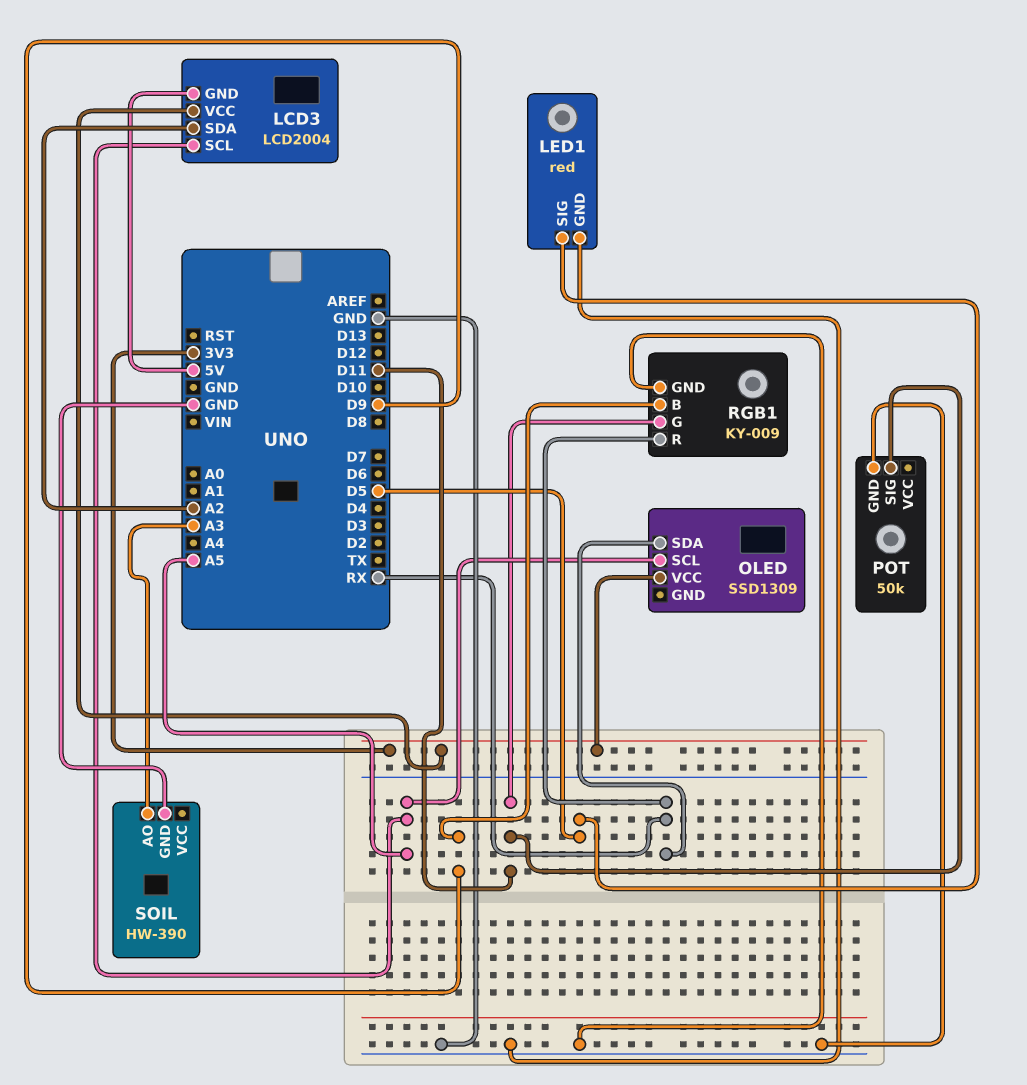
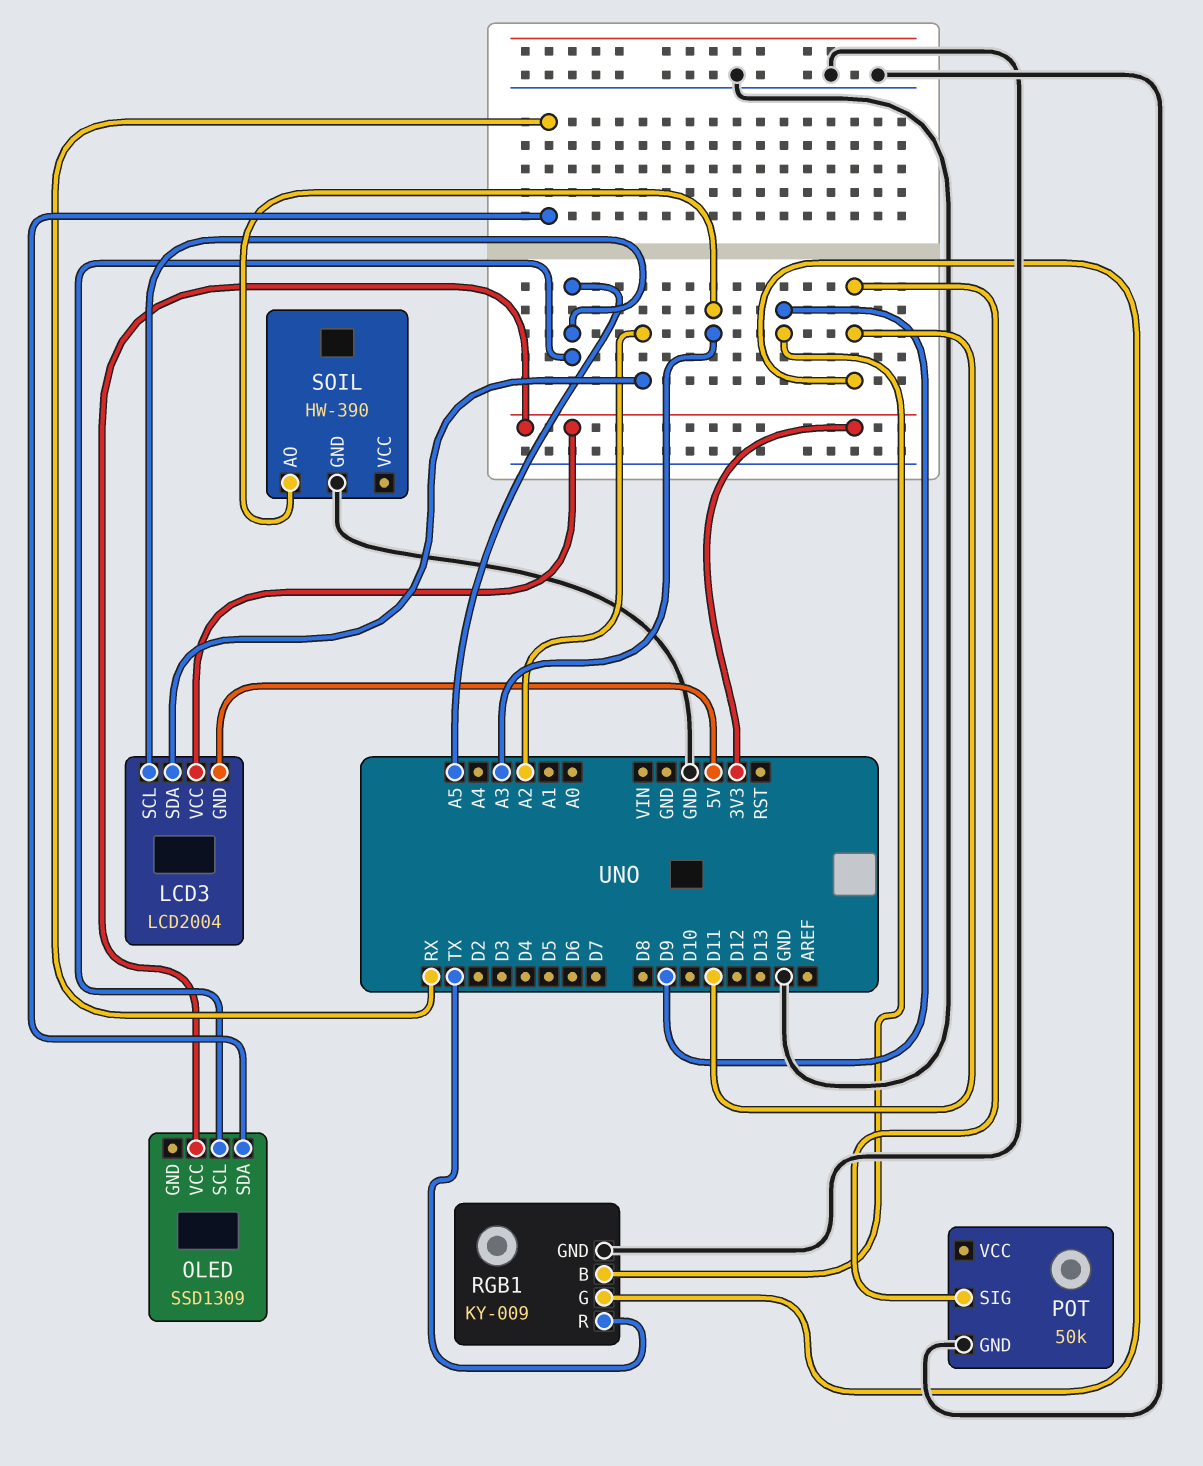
LED1: red -> none
LED1 pin GND: GND -> none
LED1 pin SIG: D5 -> none
RGB1 pin R: RX -> TX

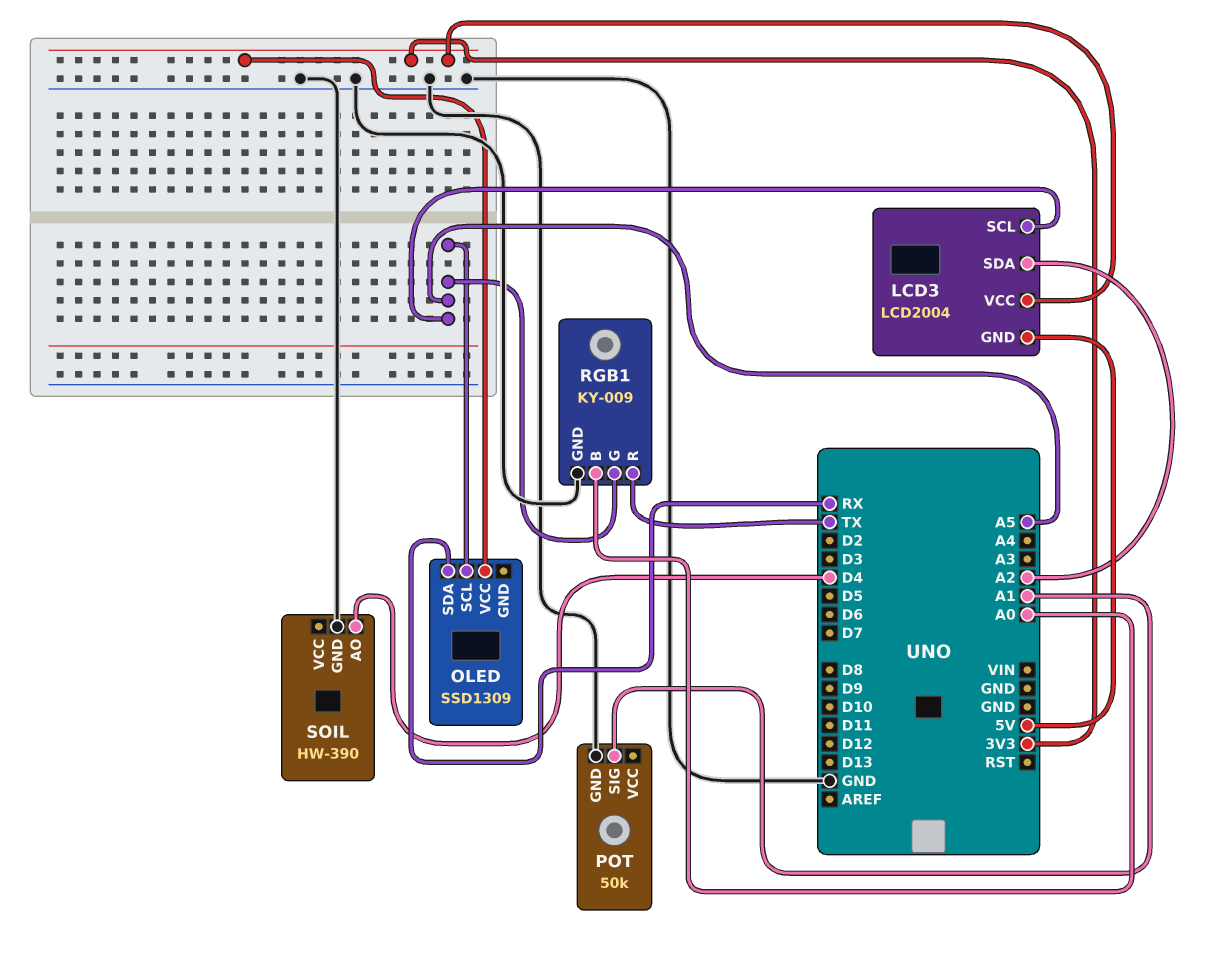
POT pin SIG: D11 -> A1
RGB1 pin B: D9 -> A0
RGB1 pin G: D11 -> A5
SOIL pin AO: A3 -> D4

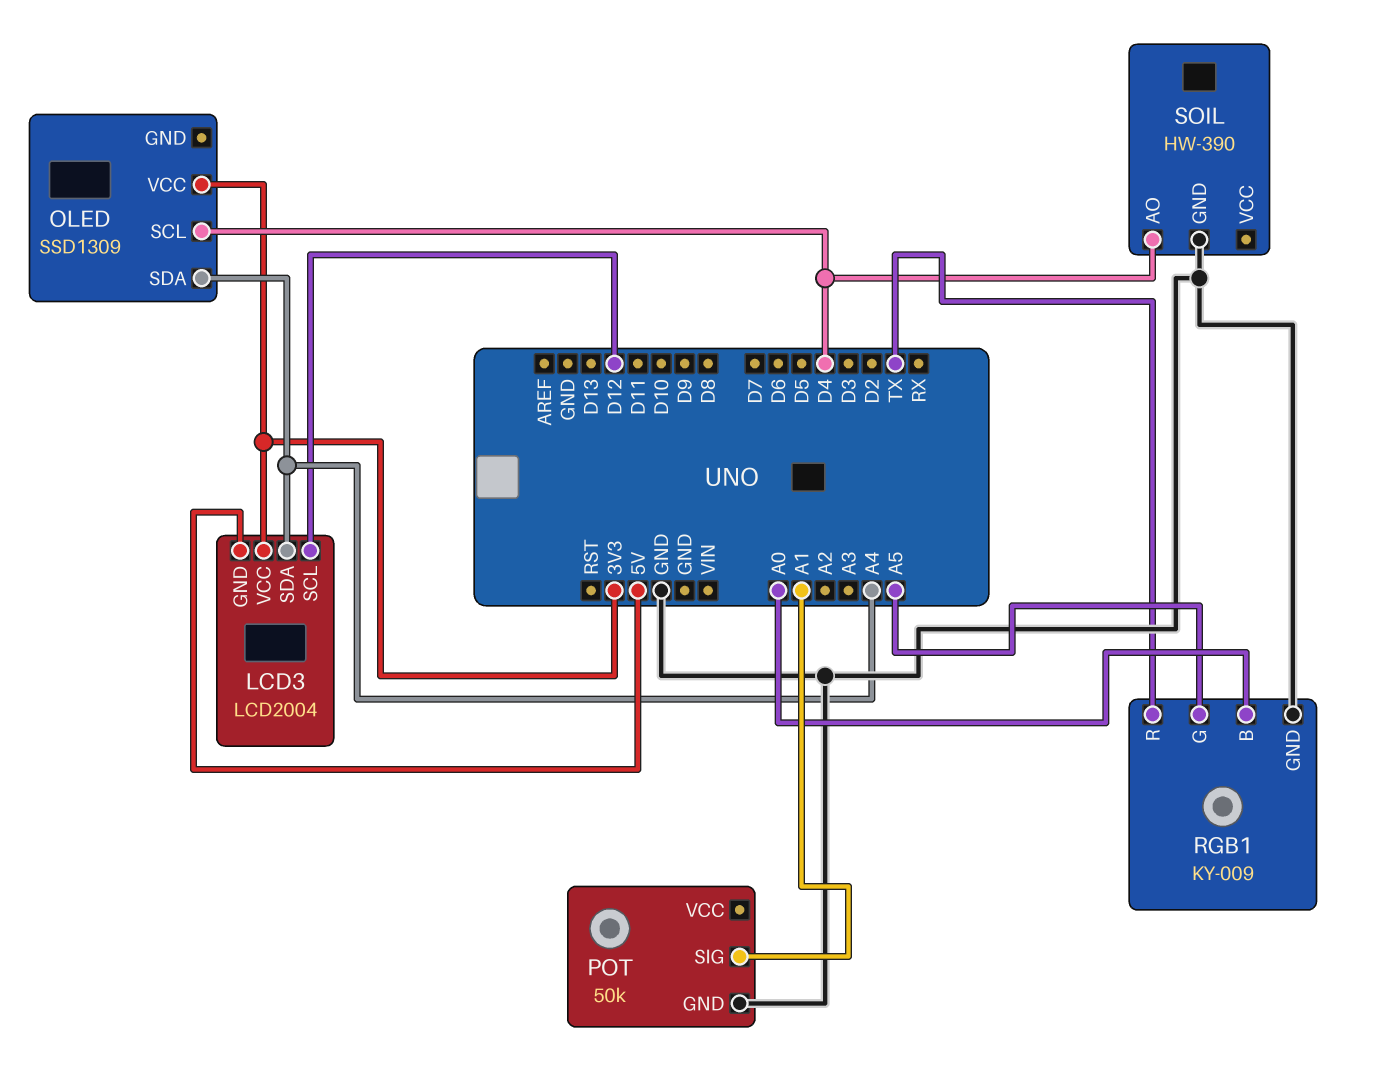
LCD3 pin SCL: A5 -> D12
LCD3 pin SDA: A2 -> A4
OLED pin SCL: A5 -> D4
OLED pin SDA: RX -> A4

